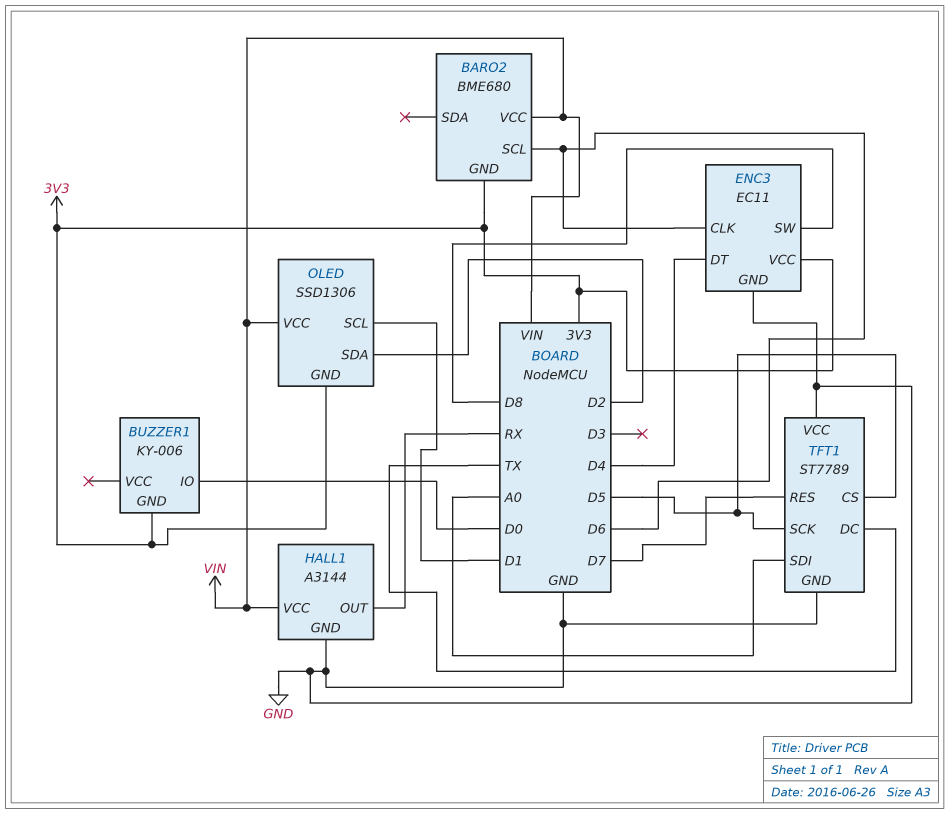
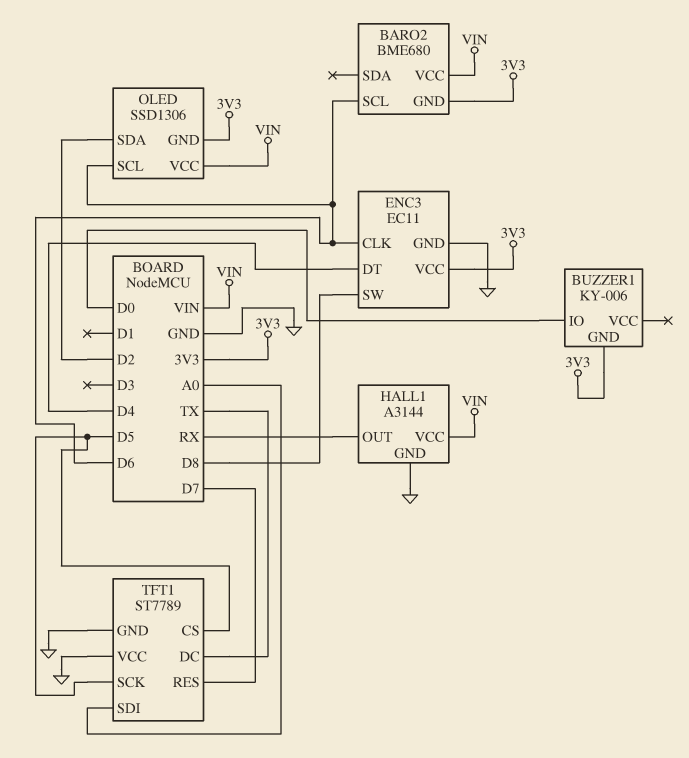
OLED pin SCL: D1 -> D6

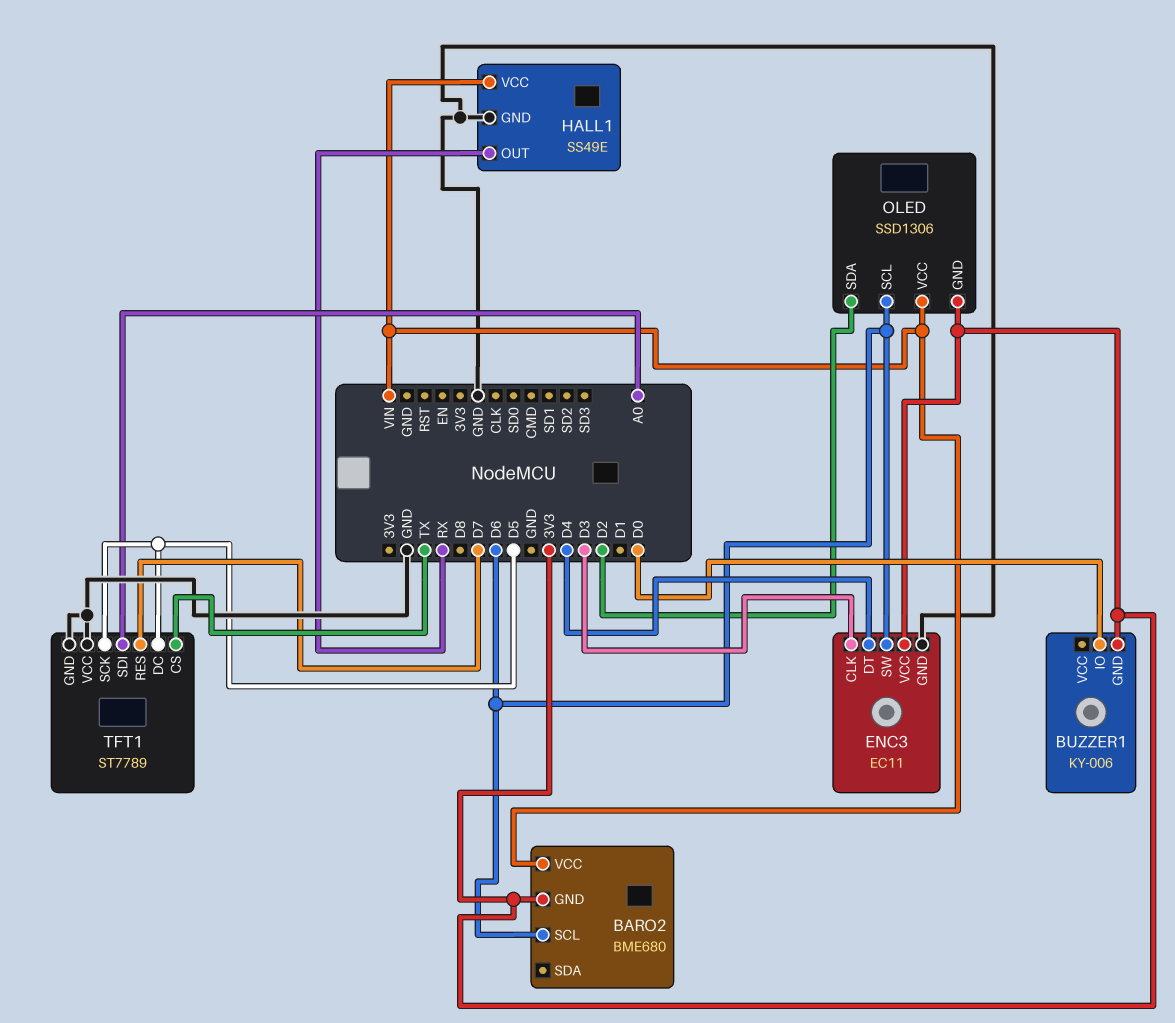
ENC3 pin CLK: D6 -> D3
ENC3 pin SW: D8 -> D6
HALL1: A3144 -> SS49E
TFT1 pin CS: D5 -> TX
TFT1 pin DC: TX -> D5

